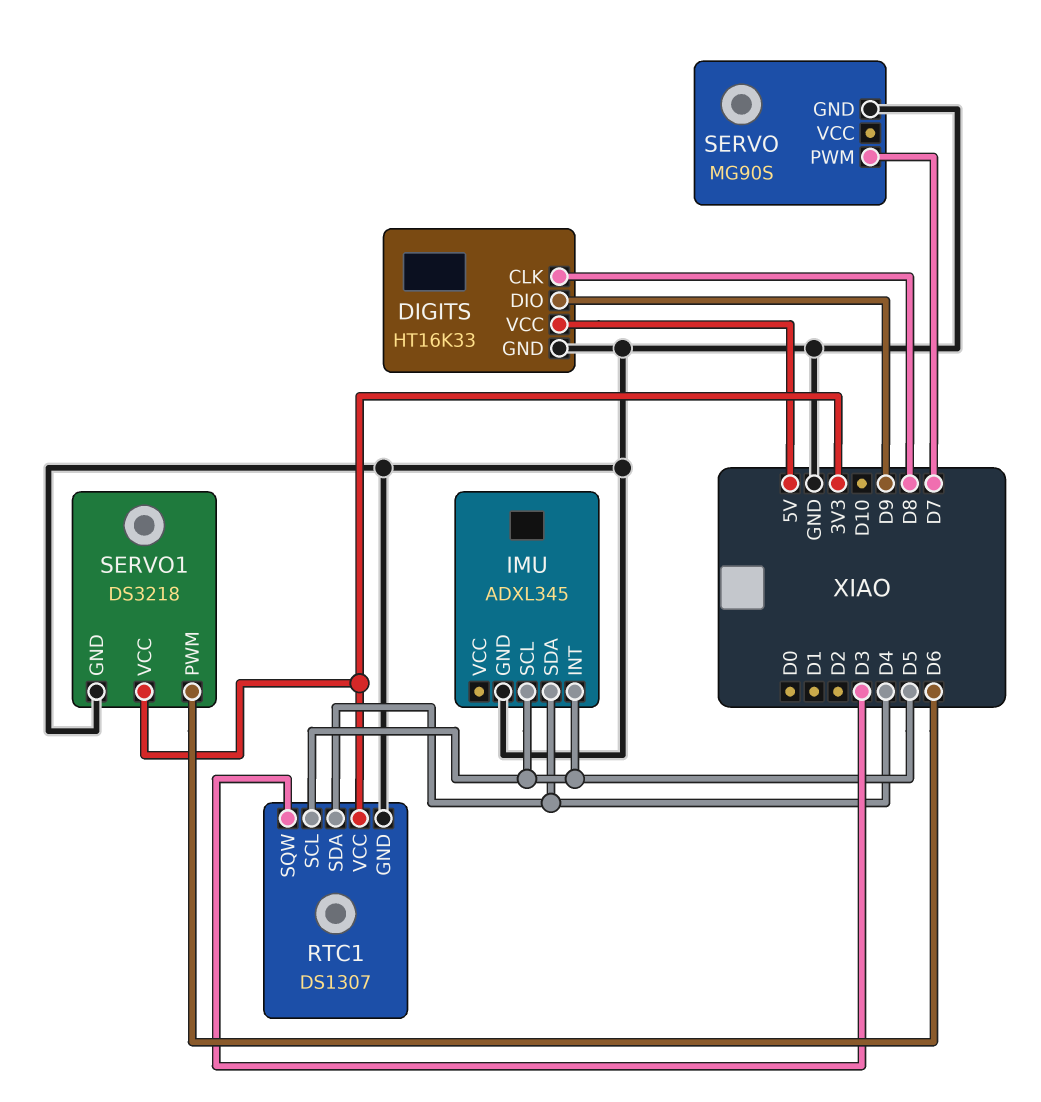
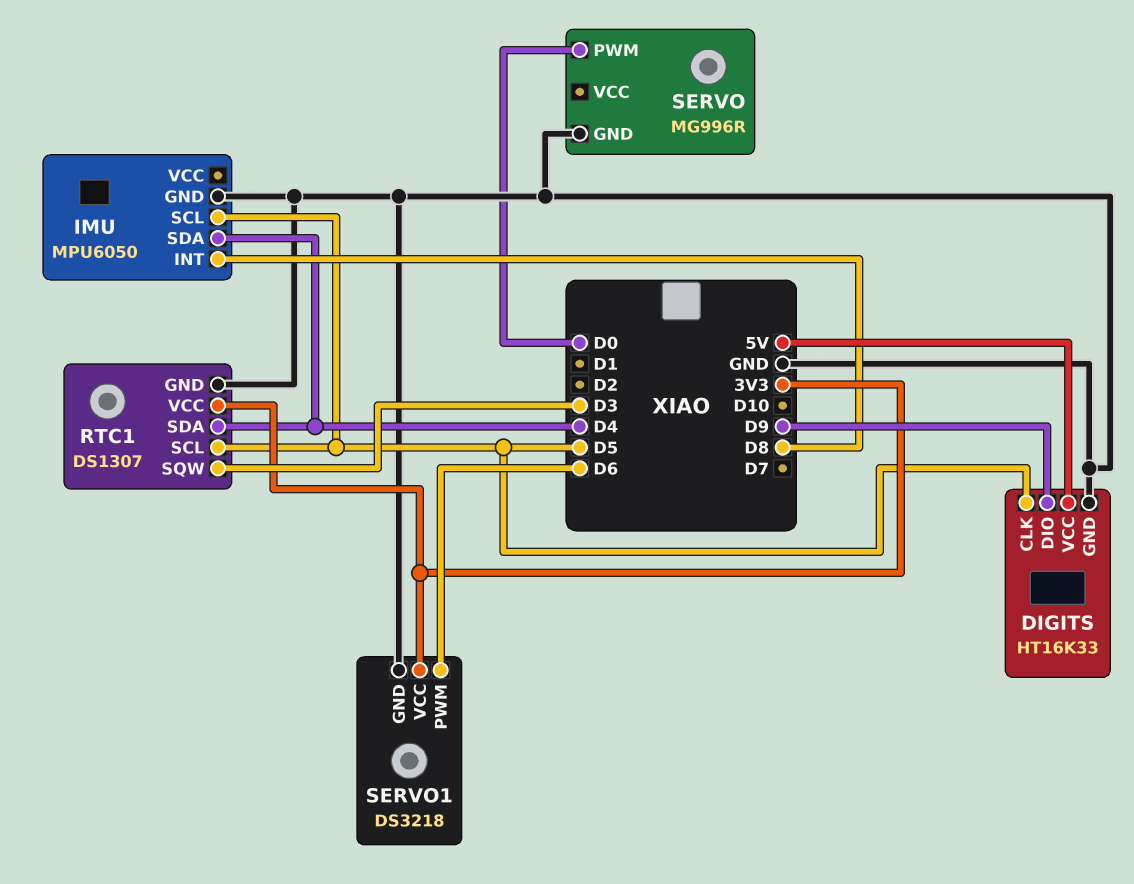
DIGITS pin CLK: D8 -> D5
IMU: ADXL345 -> MPU6050
IMU pin INT: D5 -> D8
SERVO: MG90S -> MG996R
SERVO pin PWM: D7 -> D0

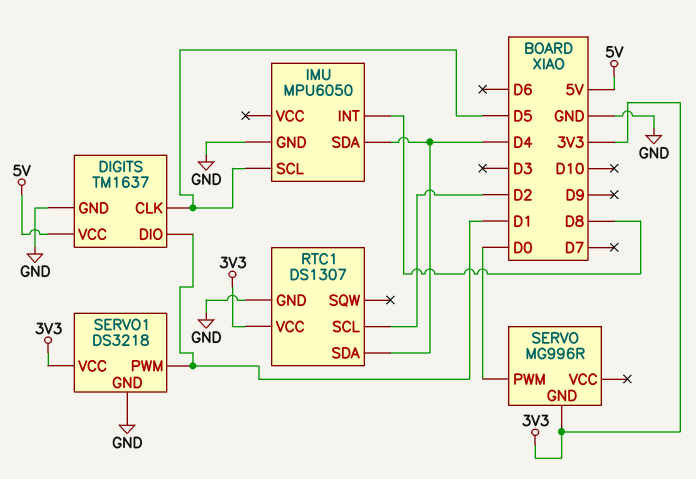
DIGITS: HT16K33 -> TM1637
DIGITS pin DIO: D9 -> D1
RTC1 pin SCL: D5 -> D2
RTC1 pin SQW: D3 -> none
SERVO pin GND: GND -> 3V3
SERVO1 pin PWM: D6 -> D1

